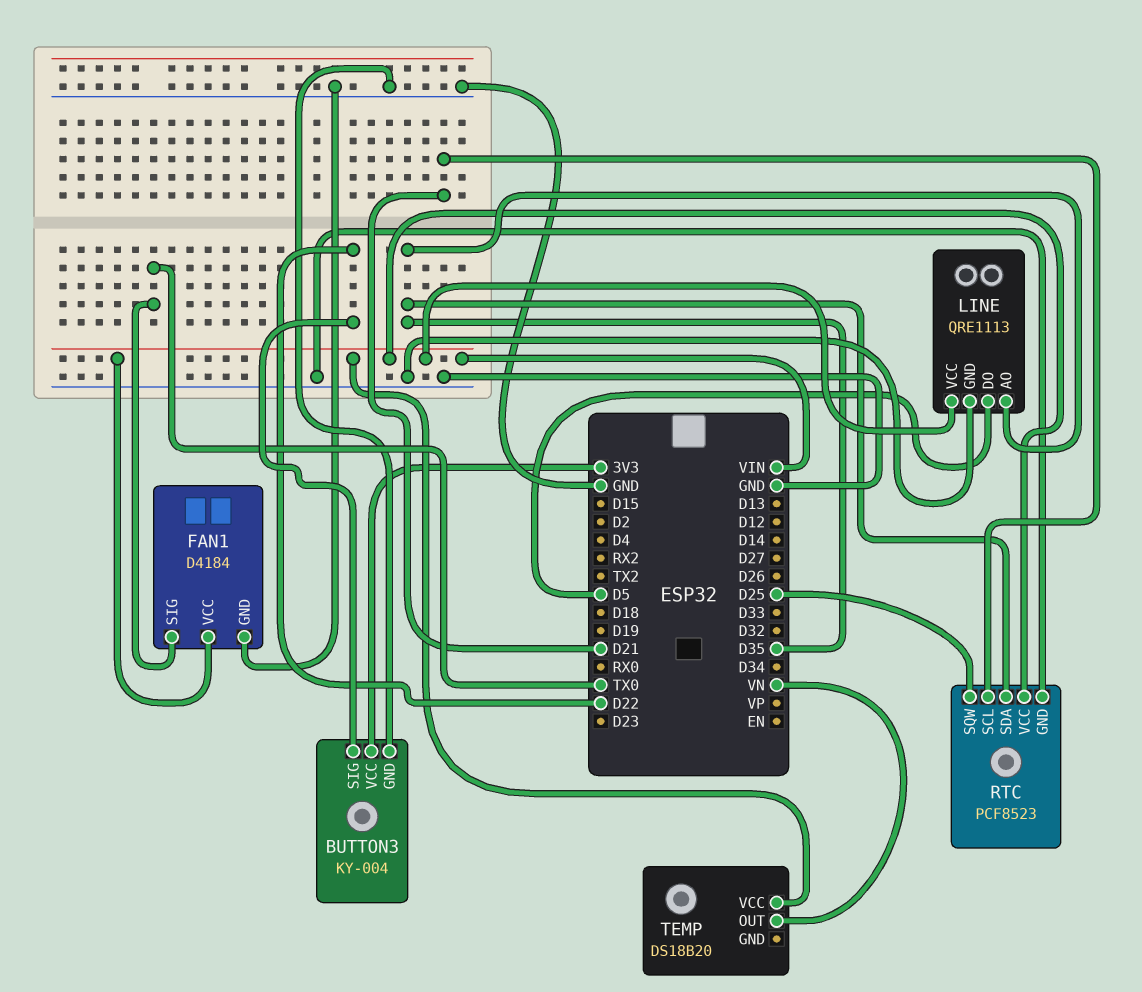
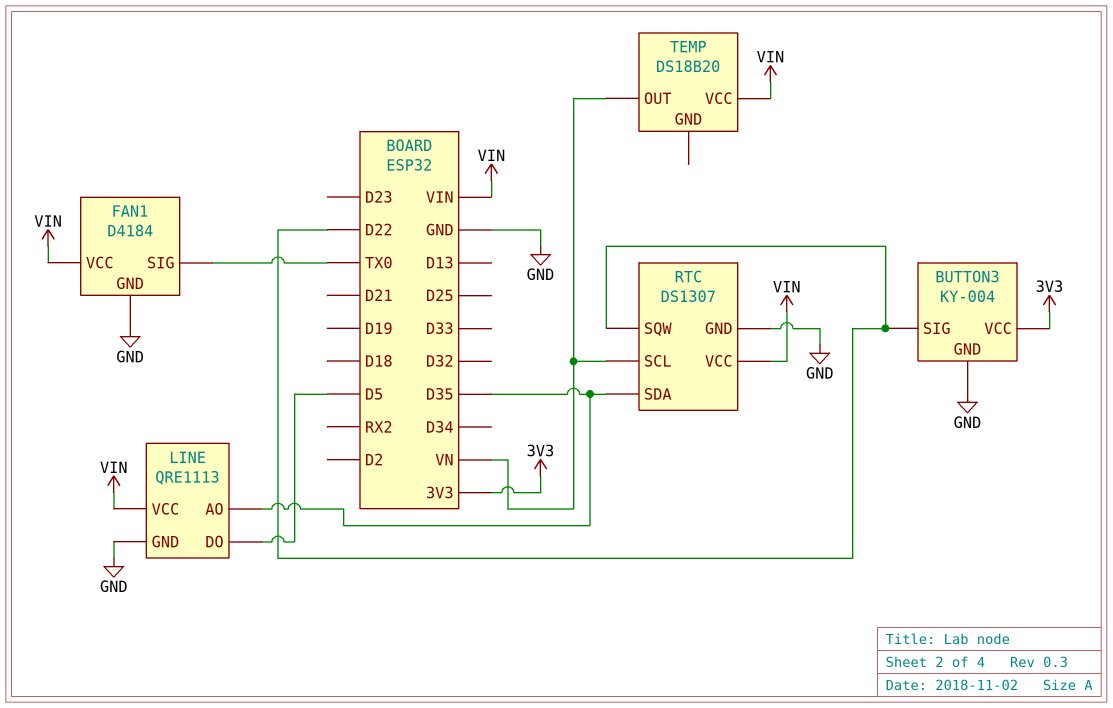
RTC: PCF8523 -> DS1307
RTC pin SCL: D21 -> VN
RTC pin SQW: D25 -> D22

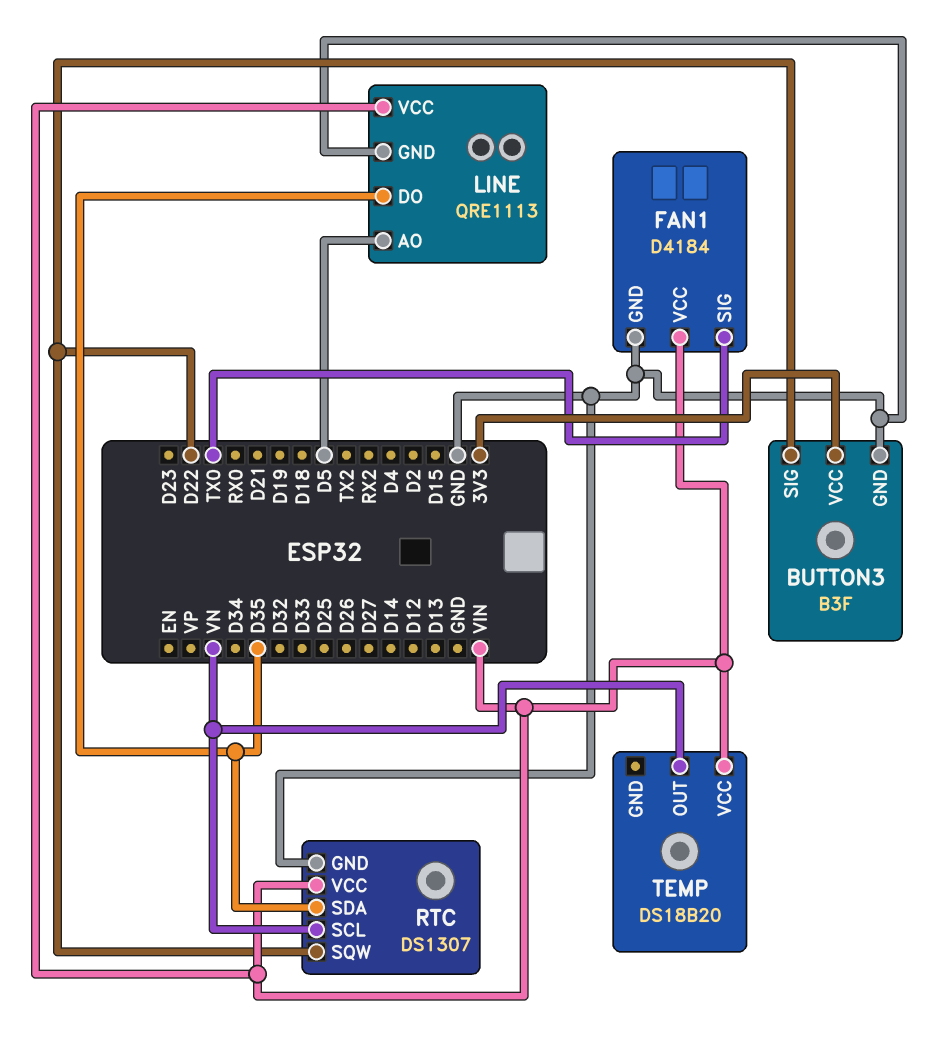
BUTTON3: KY-004 -> B3F
LINE pin AO: D35 -> D5
LINE pin DO: D5 -> D35

